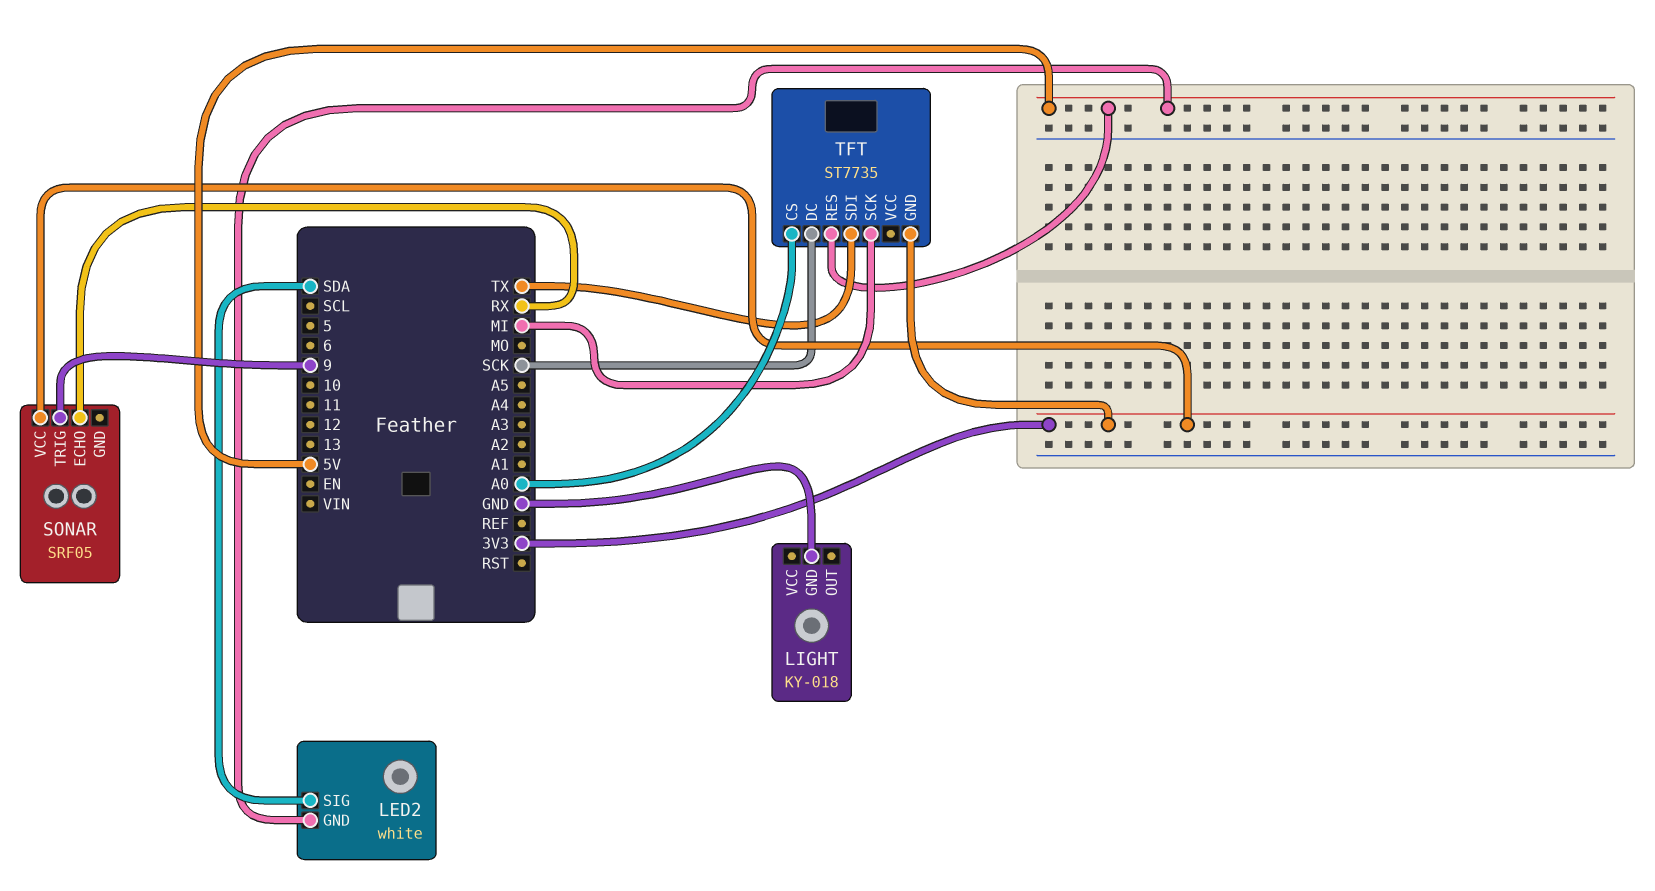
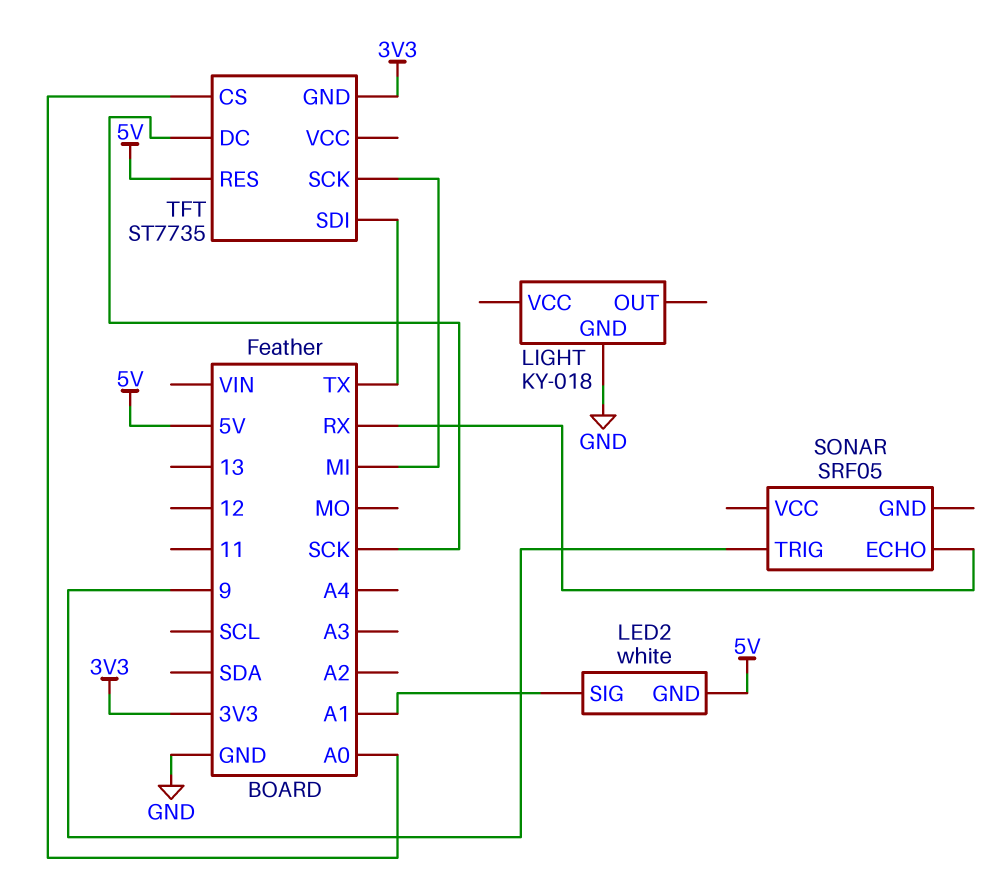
LED2 pin SIG: SDA -> A1
SONAR pin VCC: 3V3 -> none

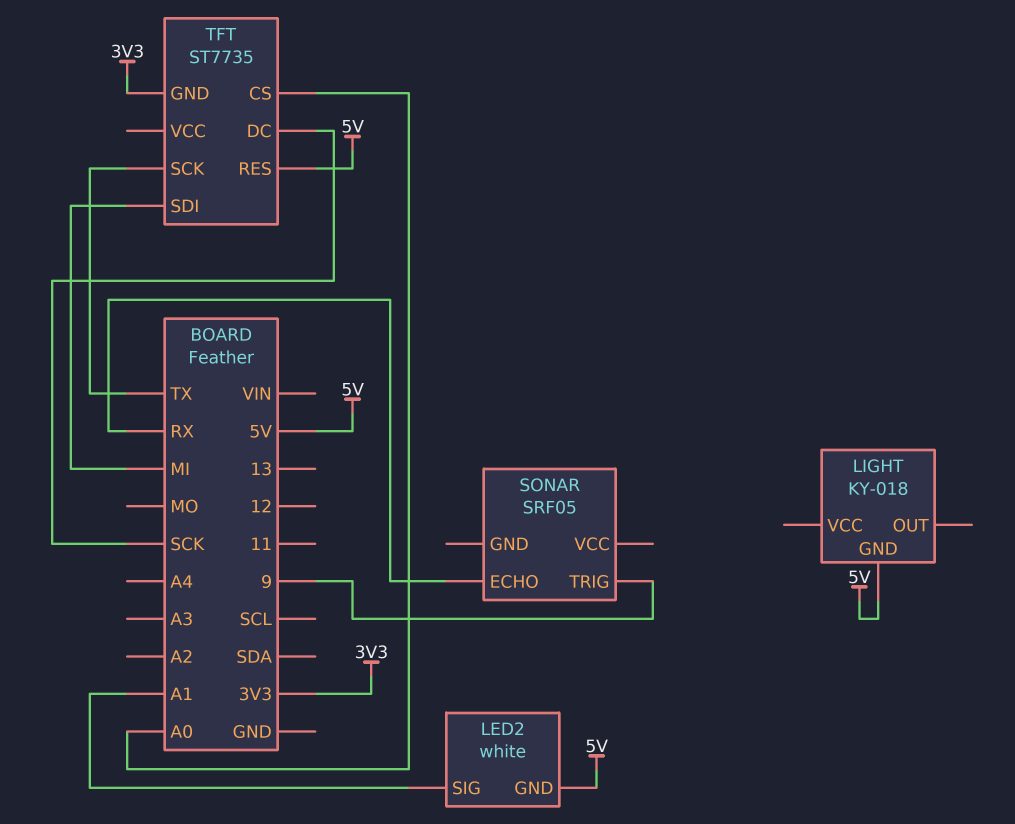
LIGHT pin GND: GND -> 5V
TFT pin SCK: MI -> TX
TFT pin SDI: TX -> MI

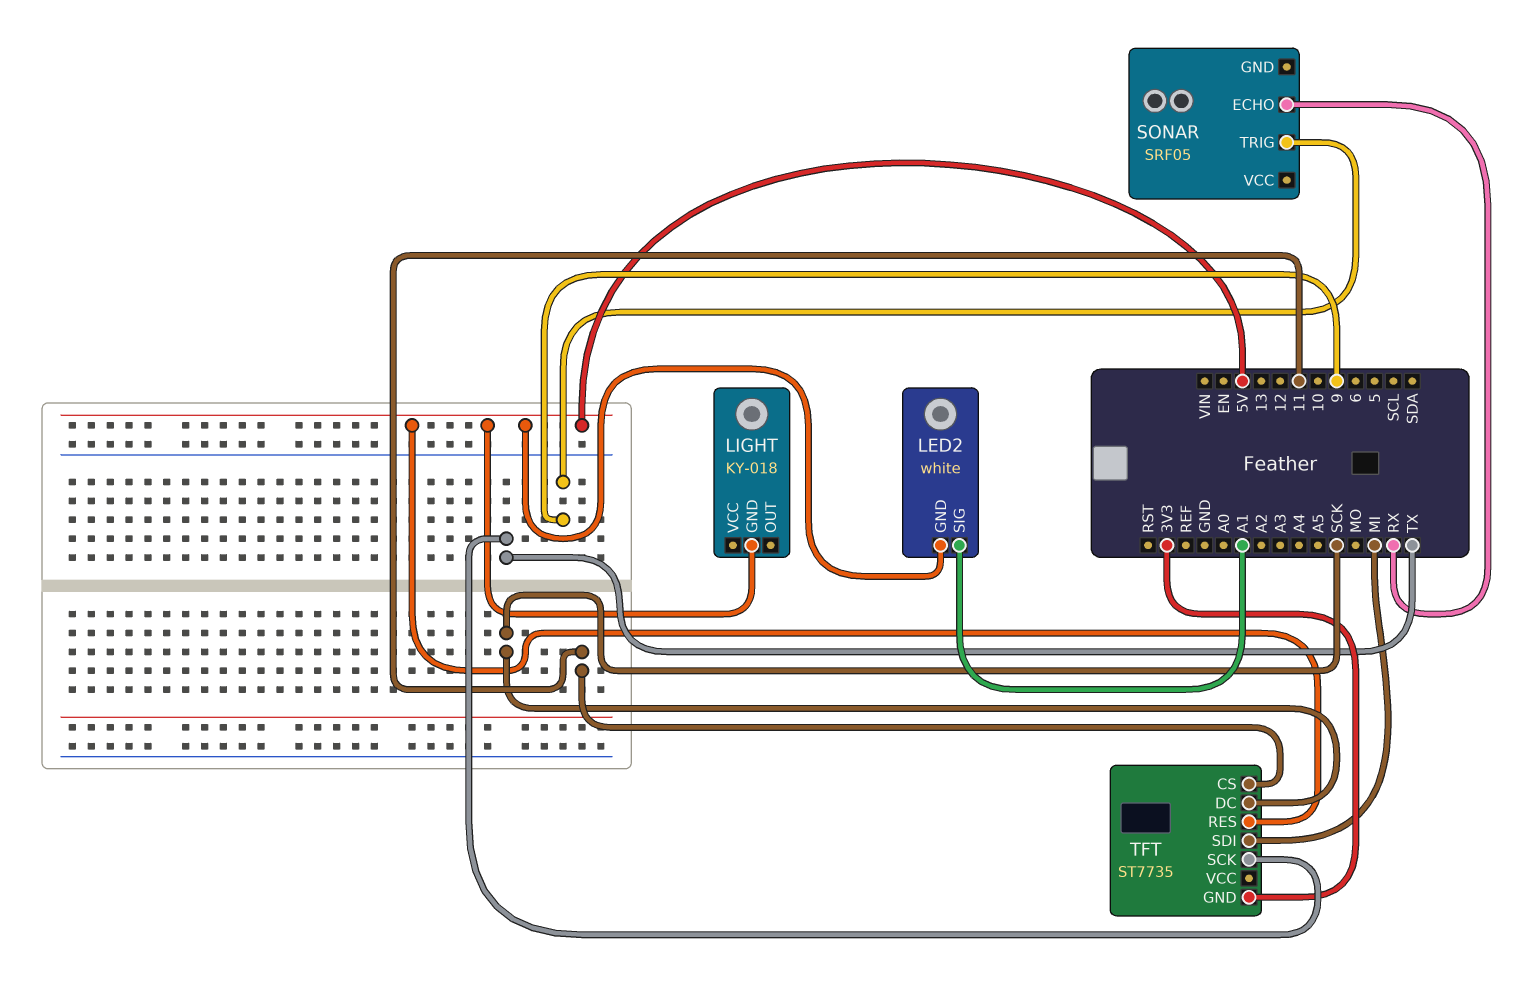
TFT pin CS: A0 -> 11

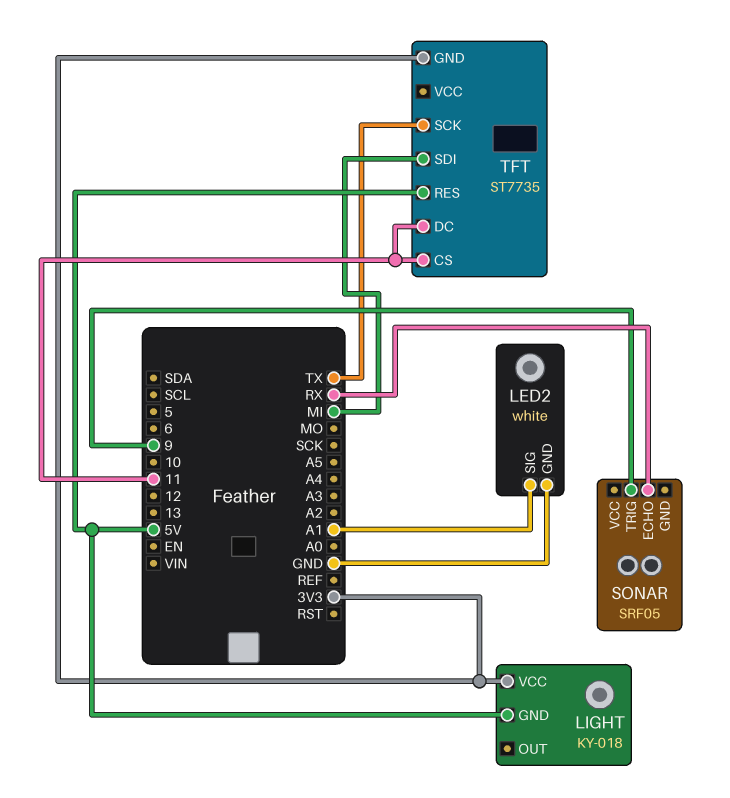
LED2 pin GND: 5V -> GND
LIGHT pin VCC: none -> 3V3
TFT pin DC: SCK -> 11

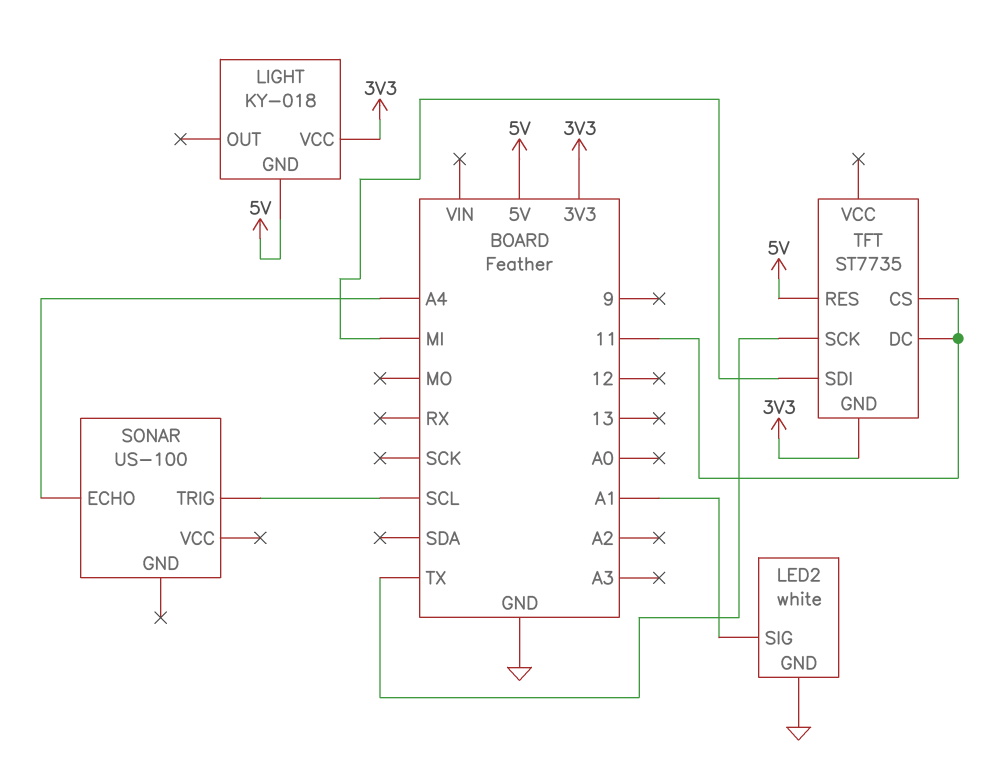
SONAR: SRF05 -> US-100
SONAR pin ECHO: RX -> A4
SONAR pin TRIG: 9 -> SCL

